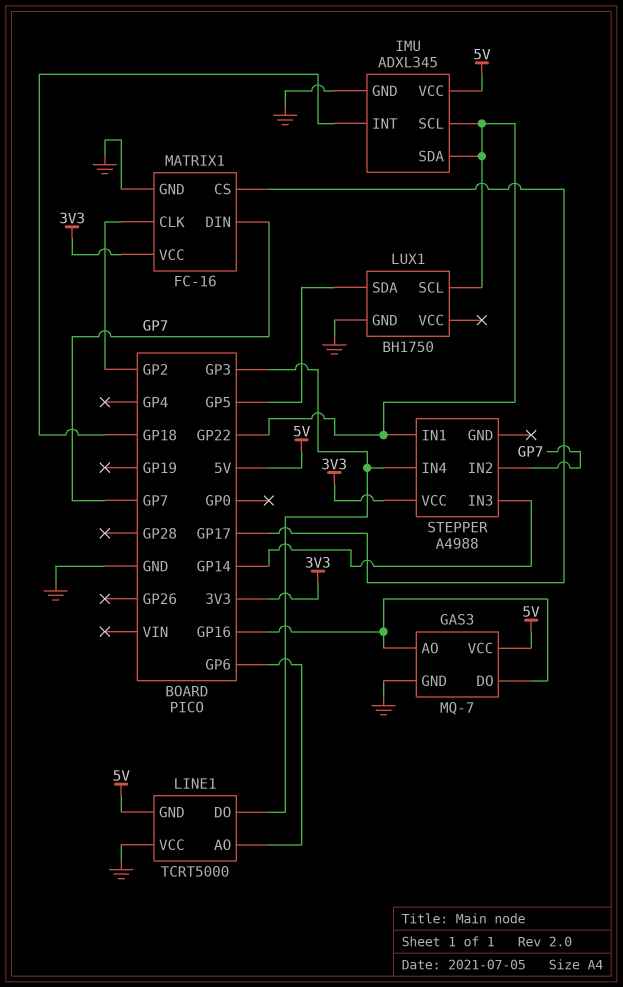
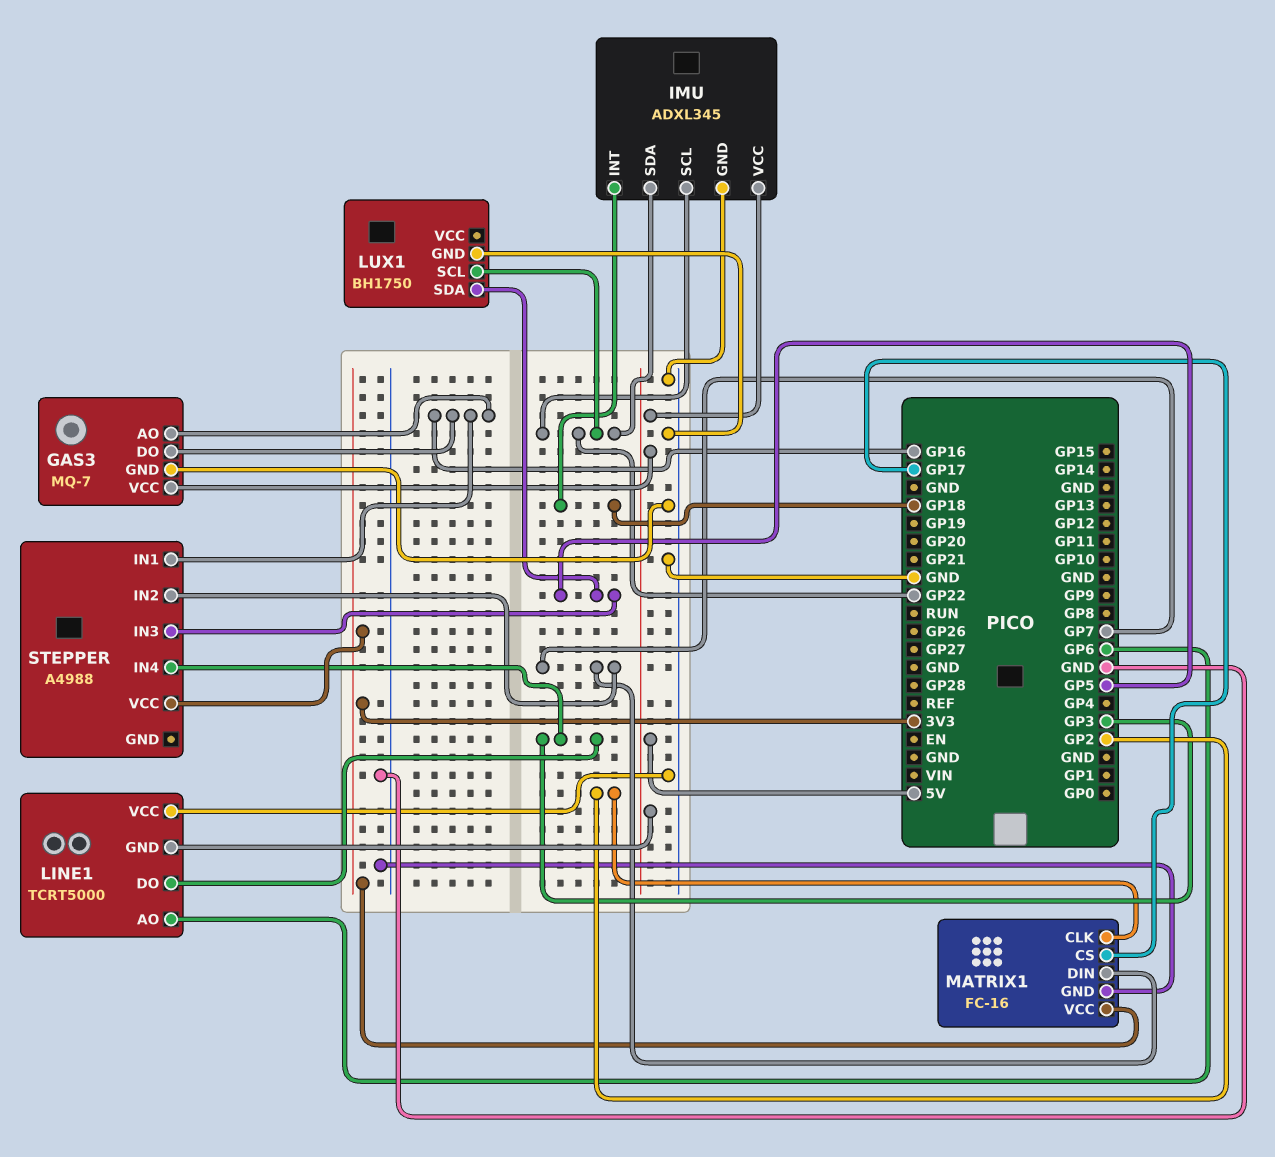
STEPPER pin IN1: GP22 -> GP16
STEPPER pin IN3: GP14 -> GP5

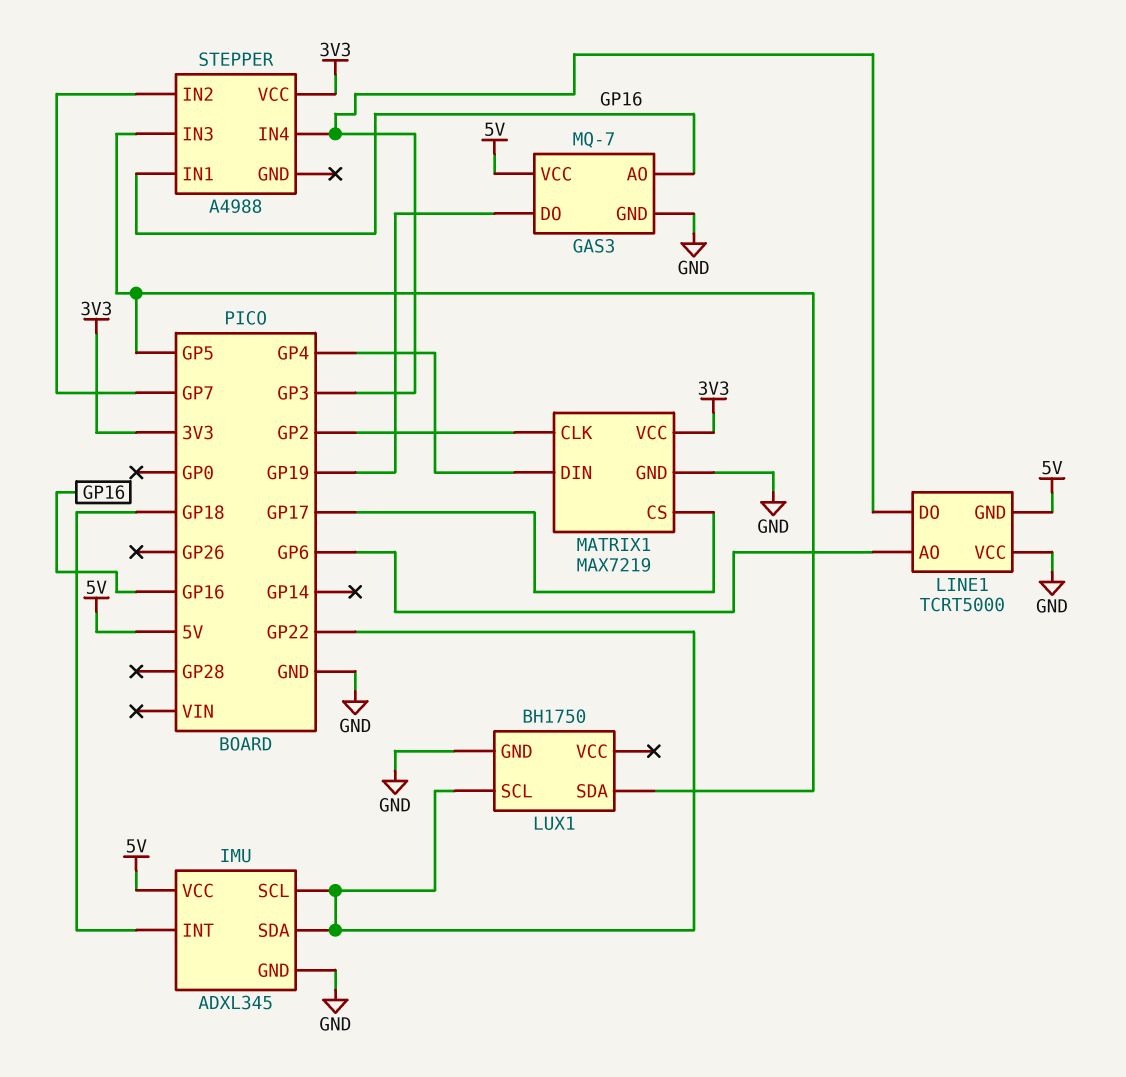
GAS3 pin DO: GP16 -> GP19
MATRIX1: FC-16 -> MAX7219
MATRIX1 pin DIN: GP7 -> GP4

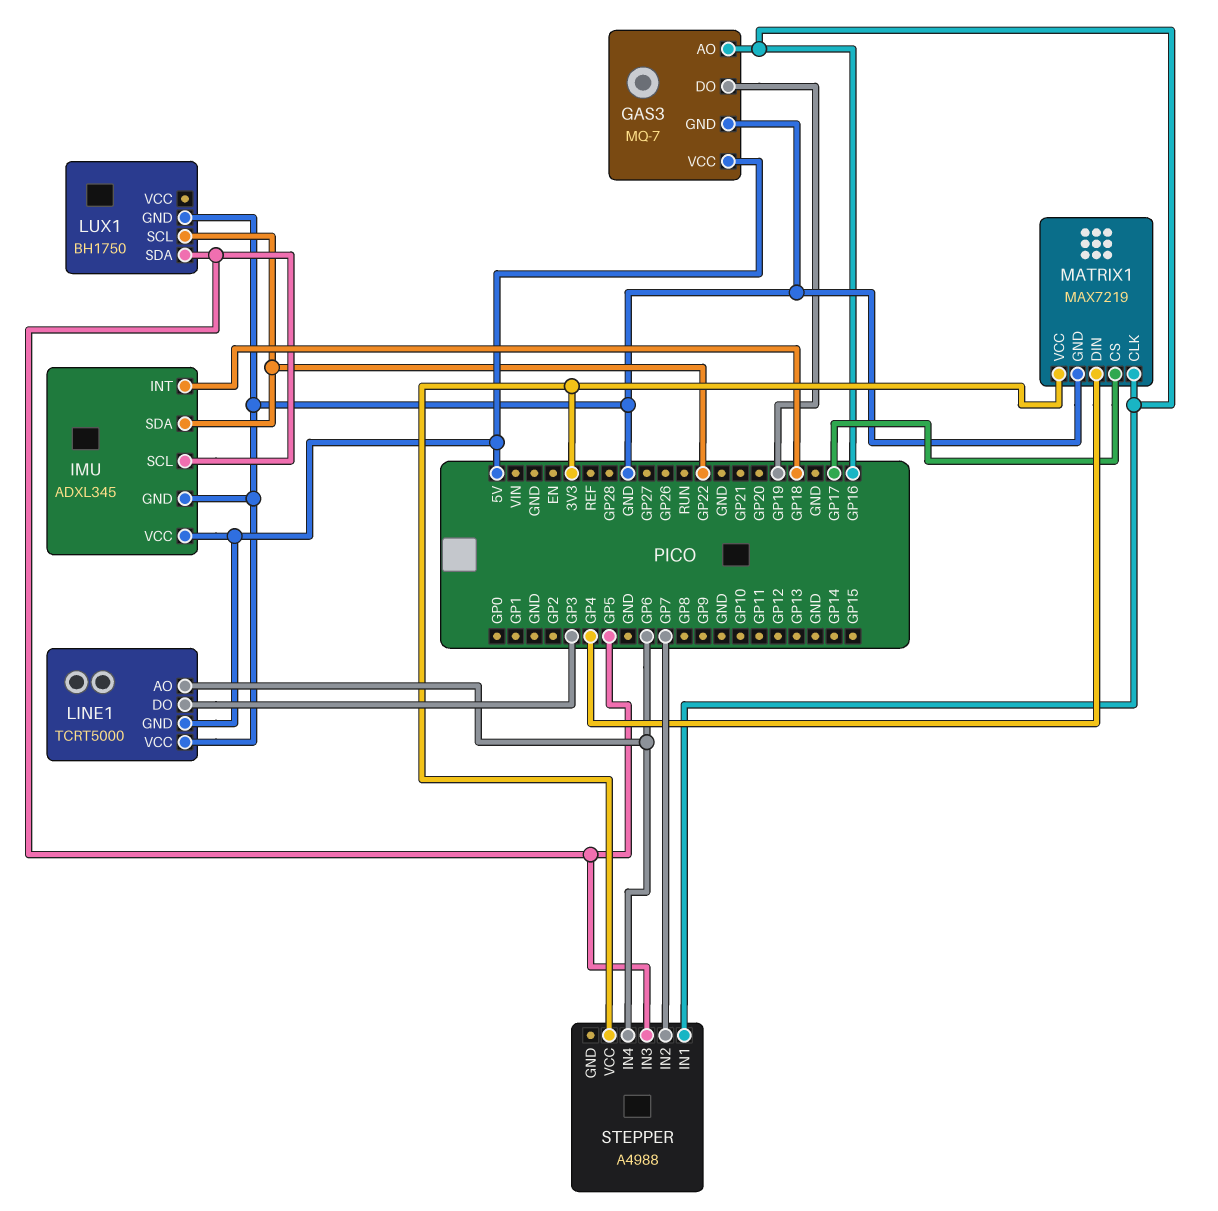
IMU pin SCL: GP22 -> GP5
MATRIX1 pin CLK: GP2 -> GP16
STEPPER pin IN4: GP3 -> GP6

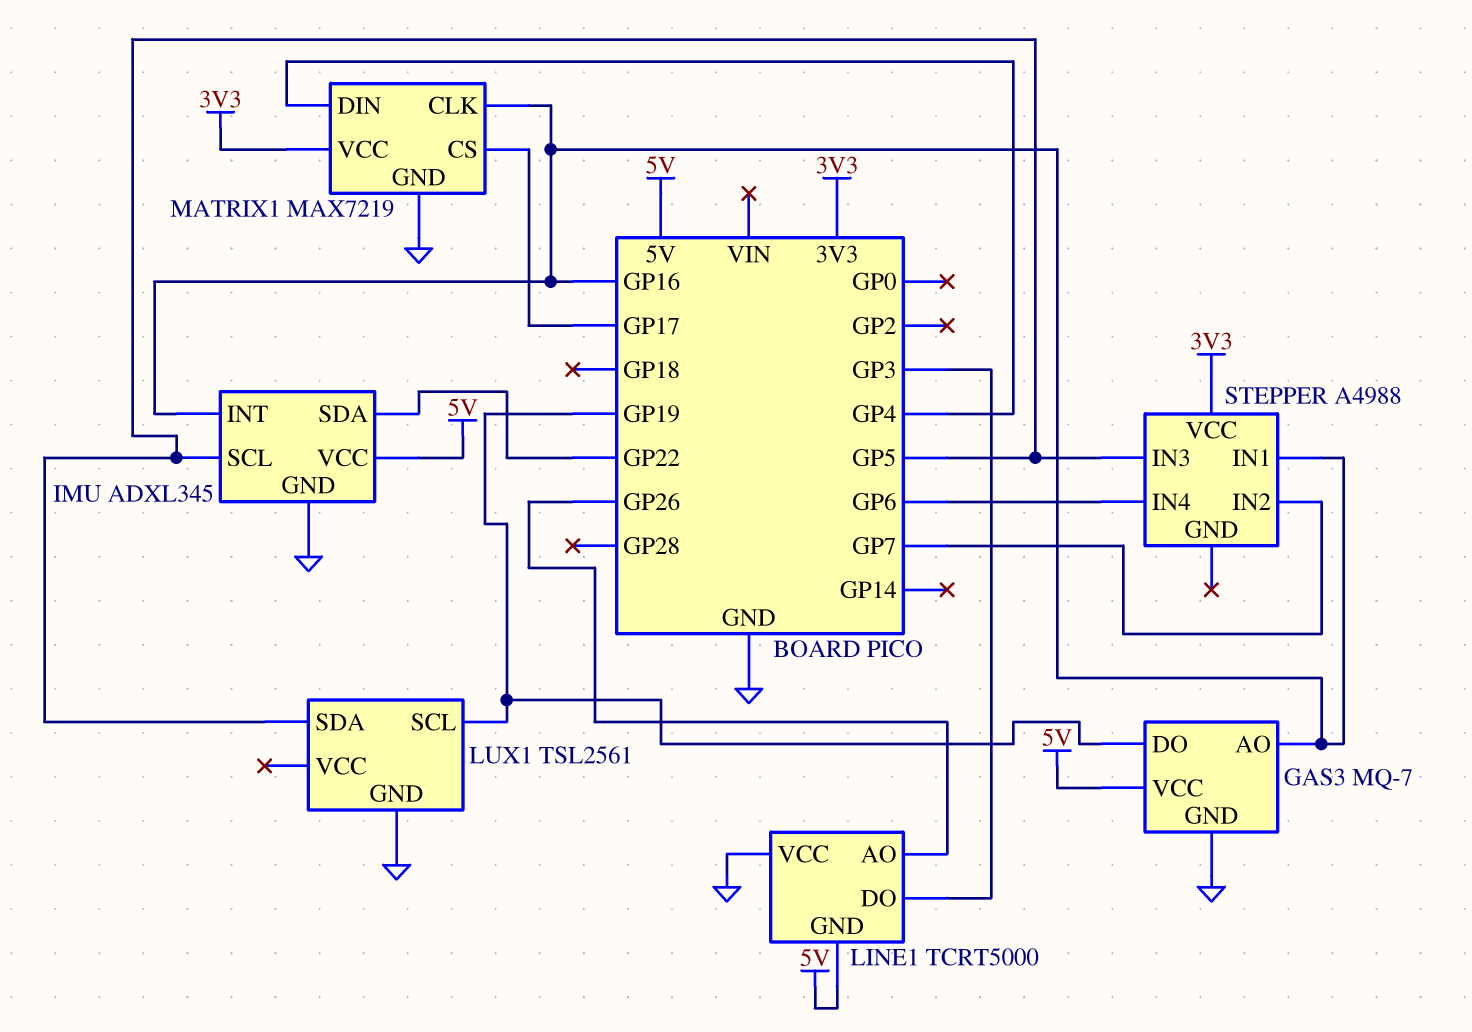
IMU pin INT: GP18 -> GP16
LINE1 pin AO: GP6 -> GP26
LUX1: BH1750 -> TSL2561
LUX1 pin SCL: GP22 -> GP19

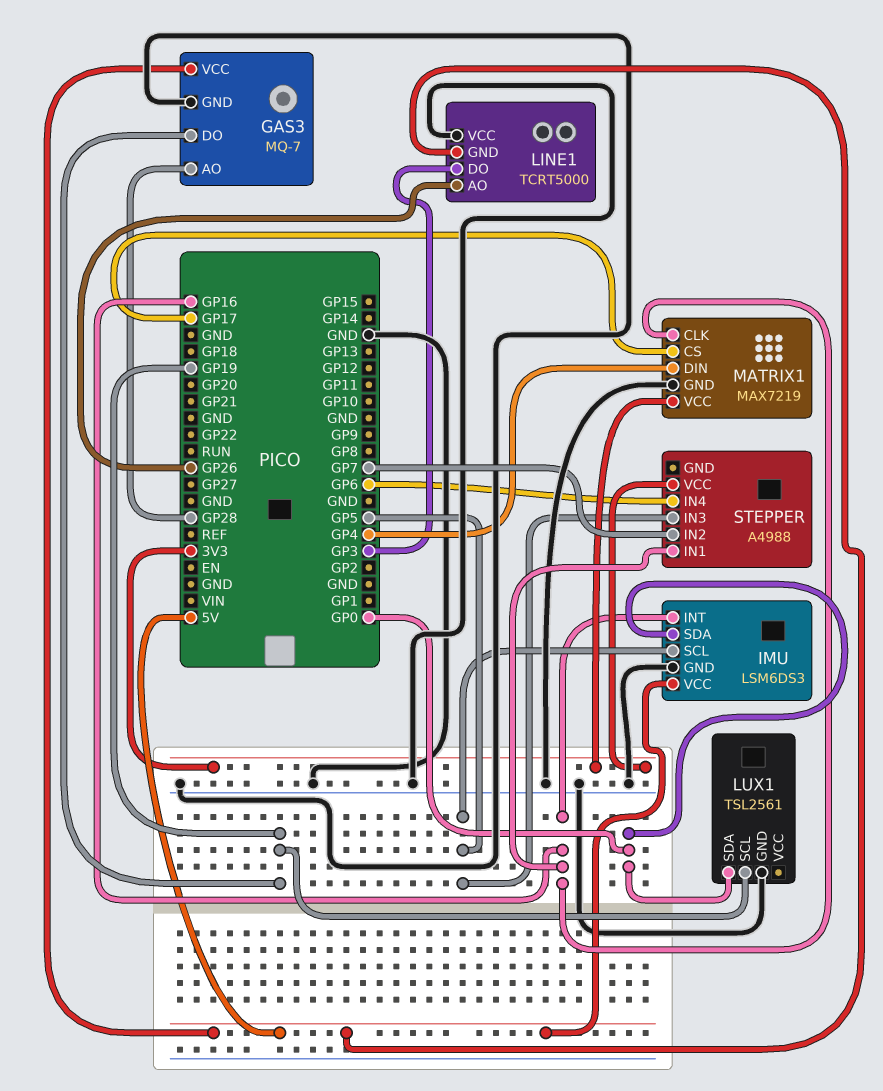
GAS3 pin AO: GP16 -> GP28
IMU: ADXL345 -> LSM6DS3
IMU pin SDA: GP22 -> GP0
LUX1 pin SDA: GP5 -> GP0

